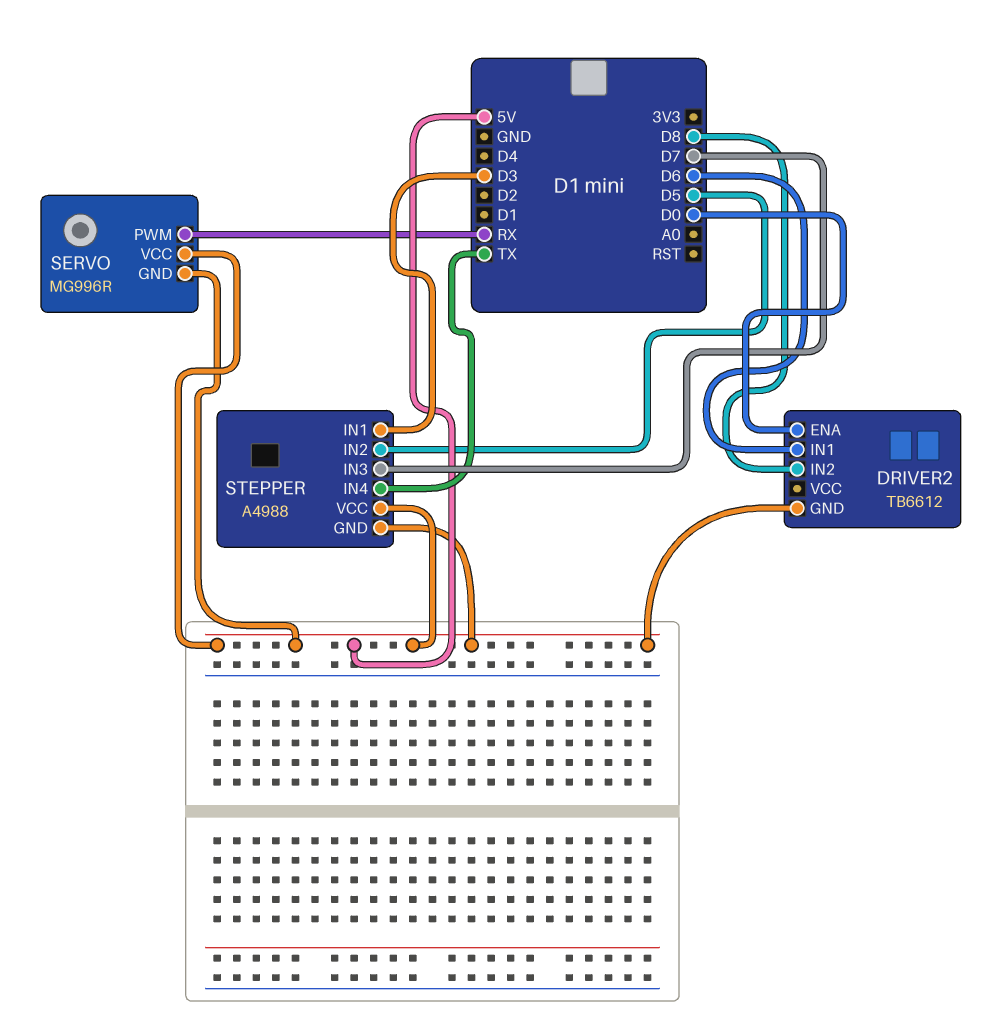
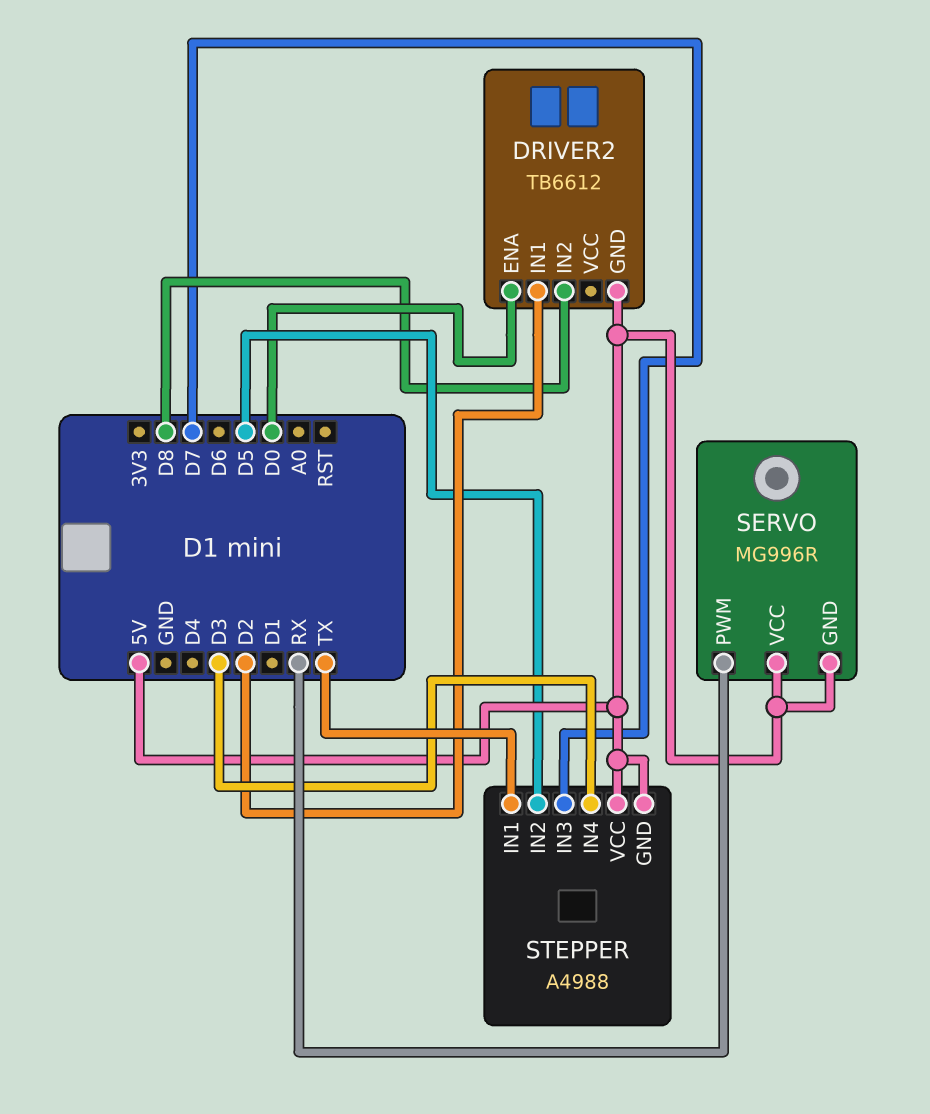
DRIVER2 pin IN1: D6 -> D2
STEPPER pin IN1: D3 -> TX
STEPPER pin IN4: TX -> D3

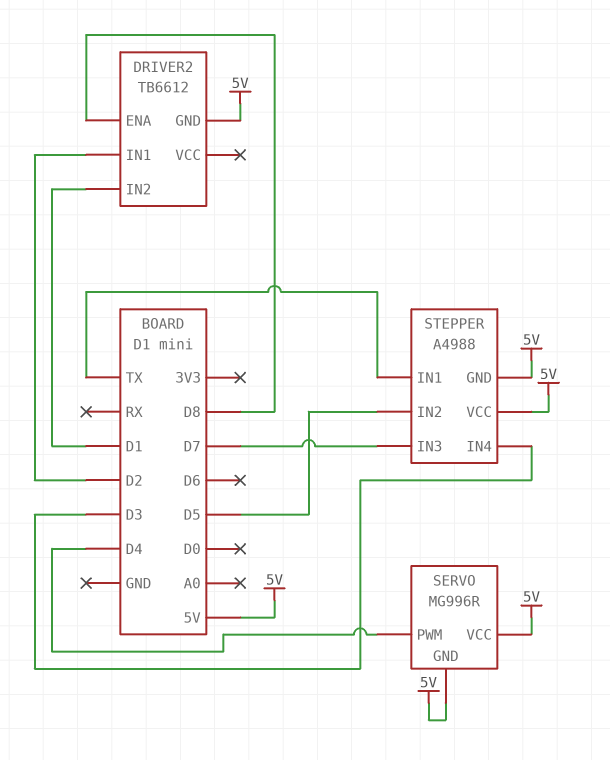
DRIVER2 pin ENA: D0 -> D8
DRIVER2 pin IN2: D8 -> D1
SERVO pin PWM: RX -> D4

